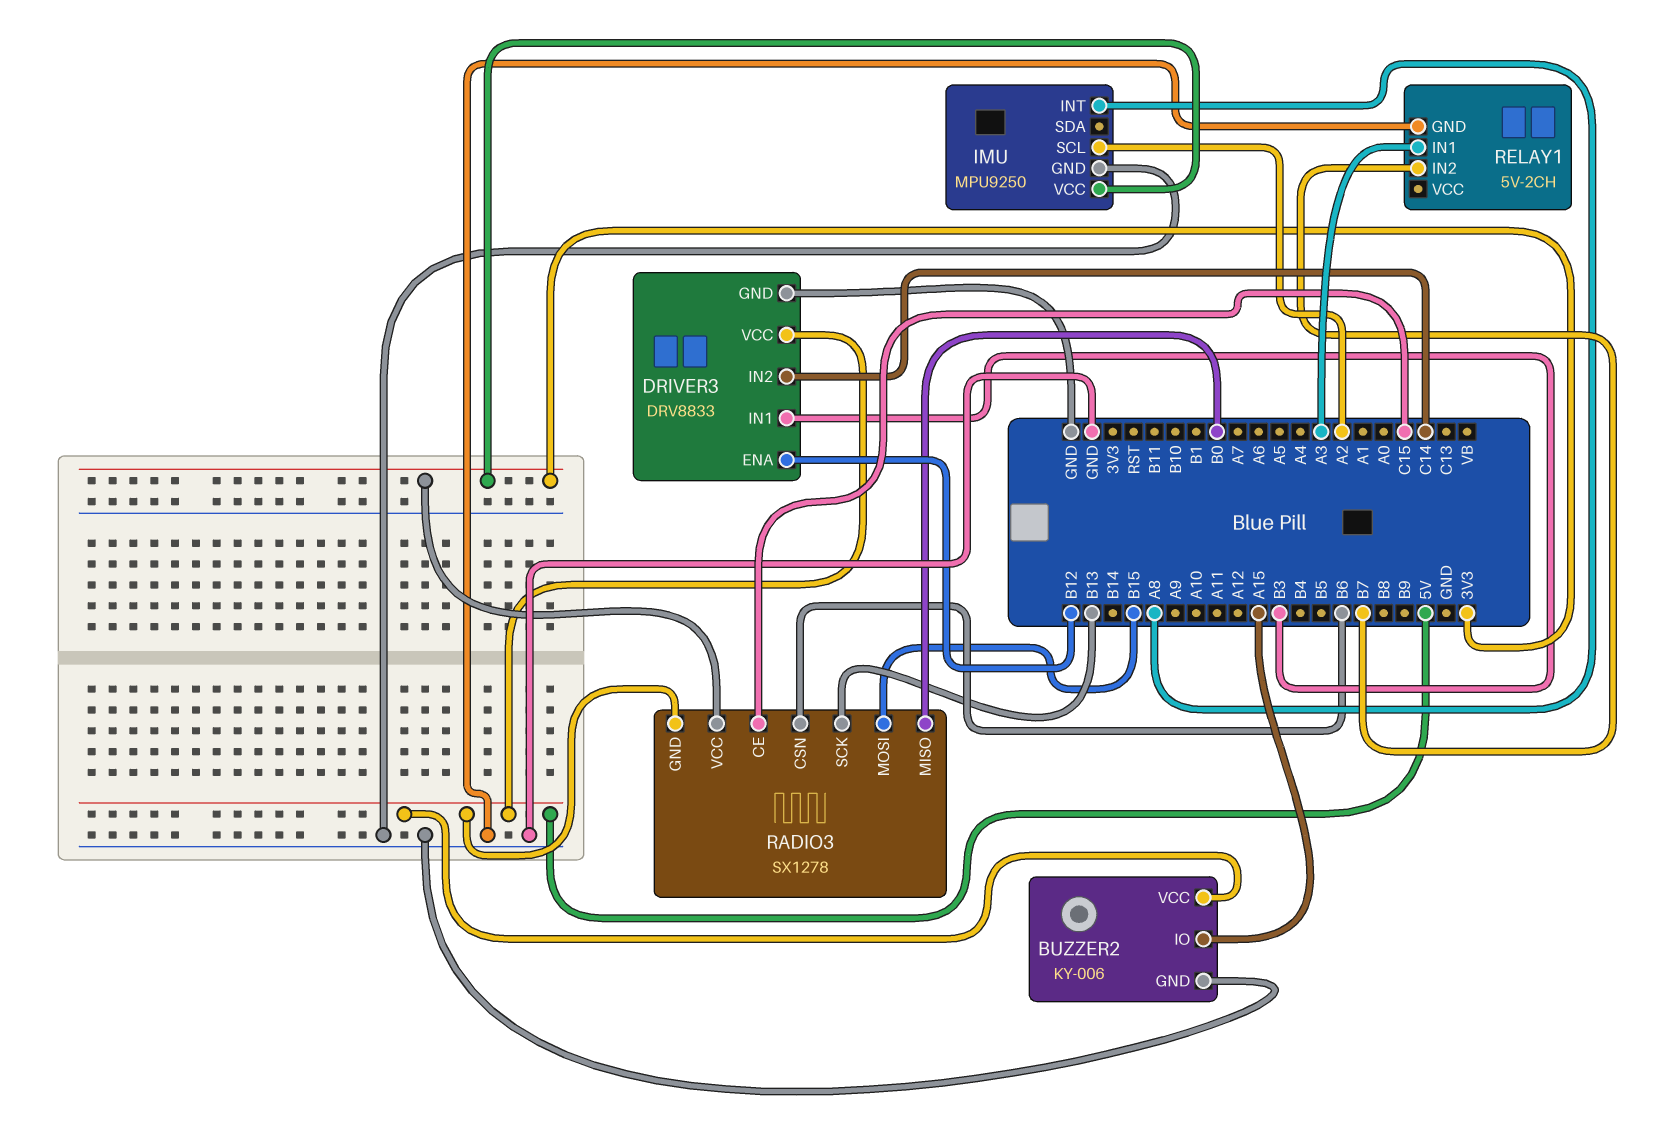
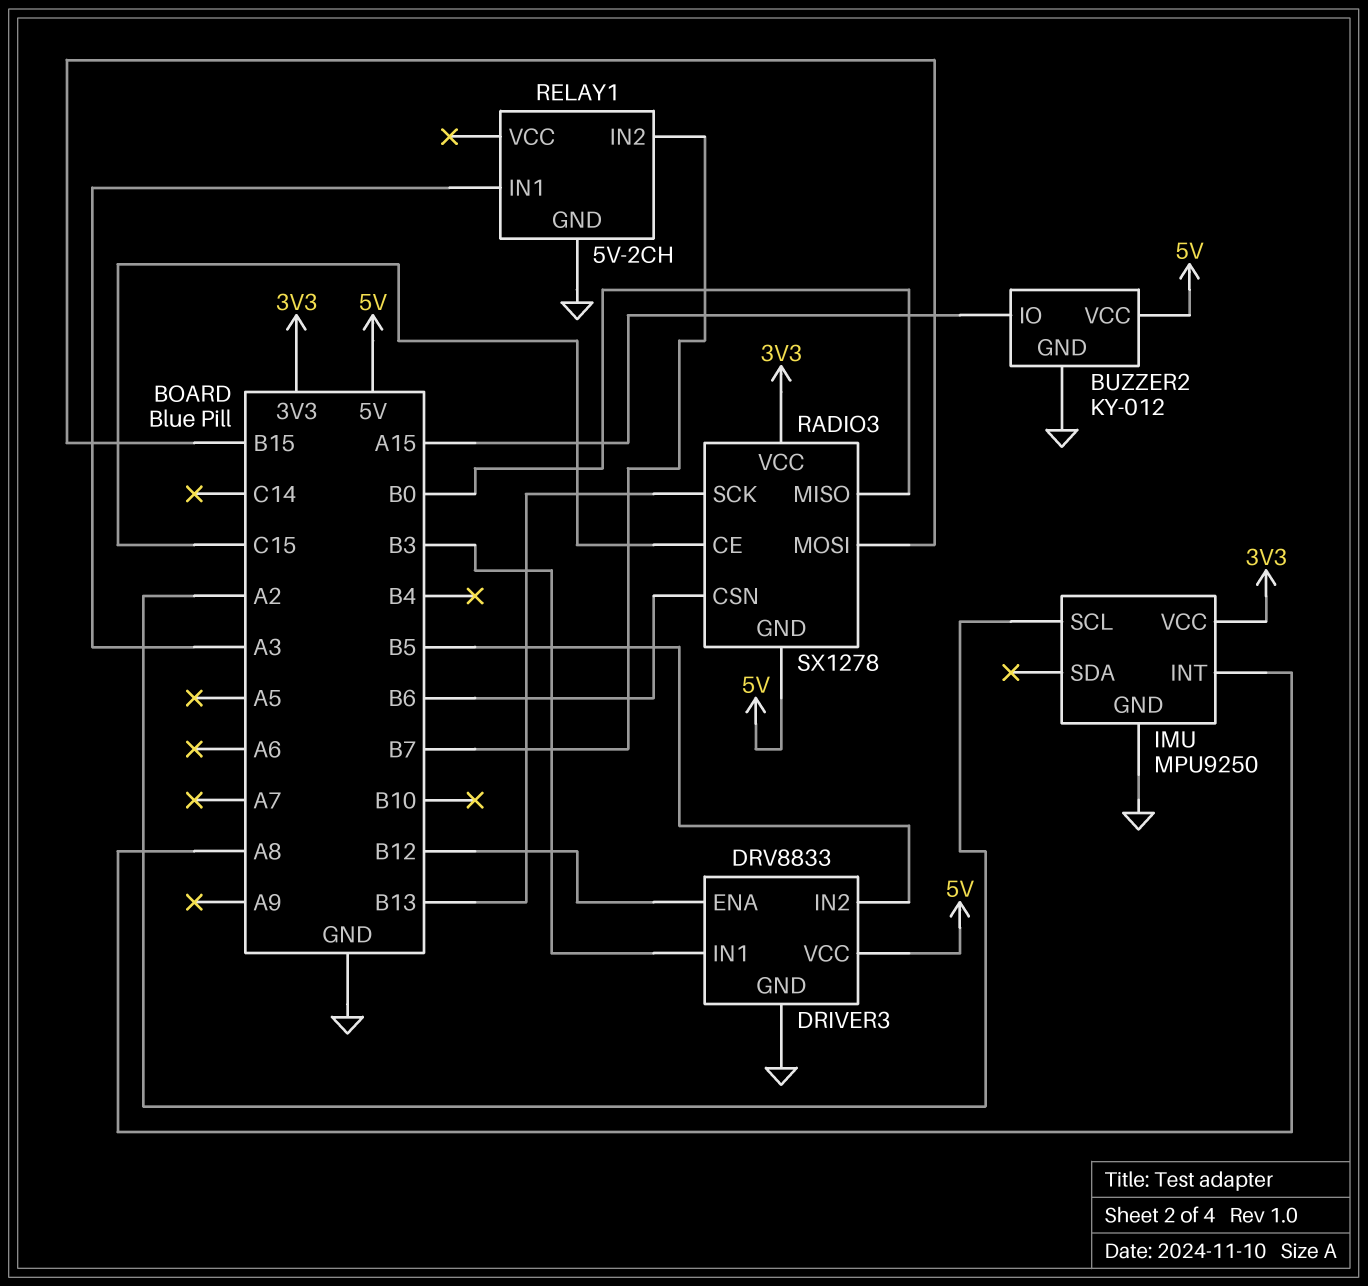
BUZZER2: KY-006 -> KY-012
DRIVER3 pin IN2: C14 -> B5

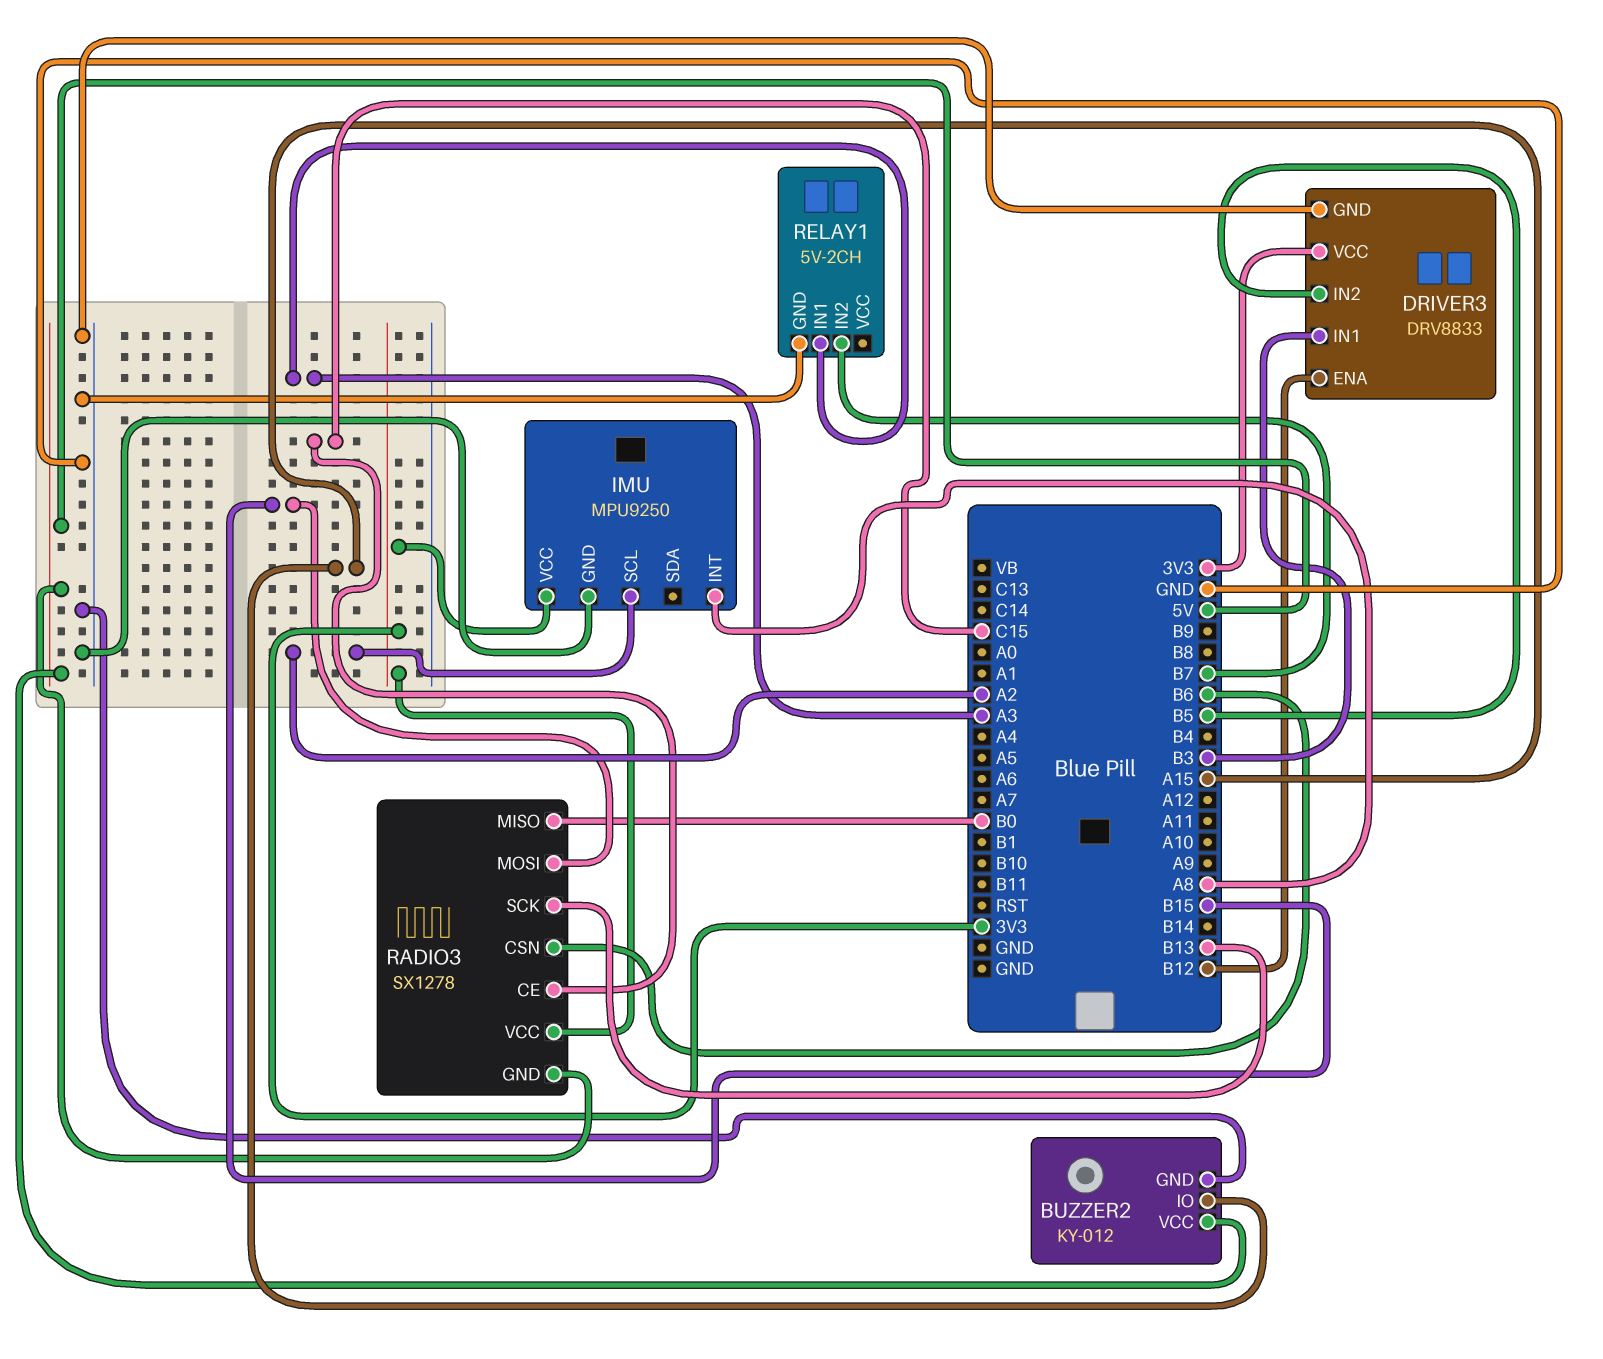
DRIVER3 pin VCC: 5V -> 3V3

